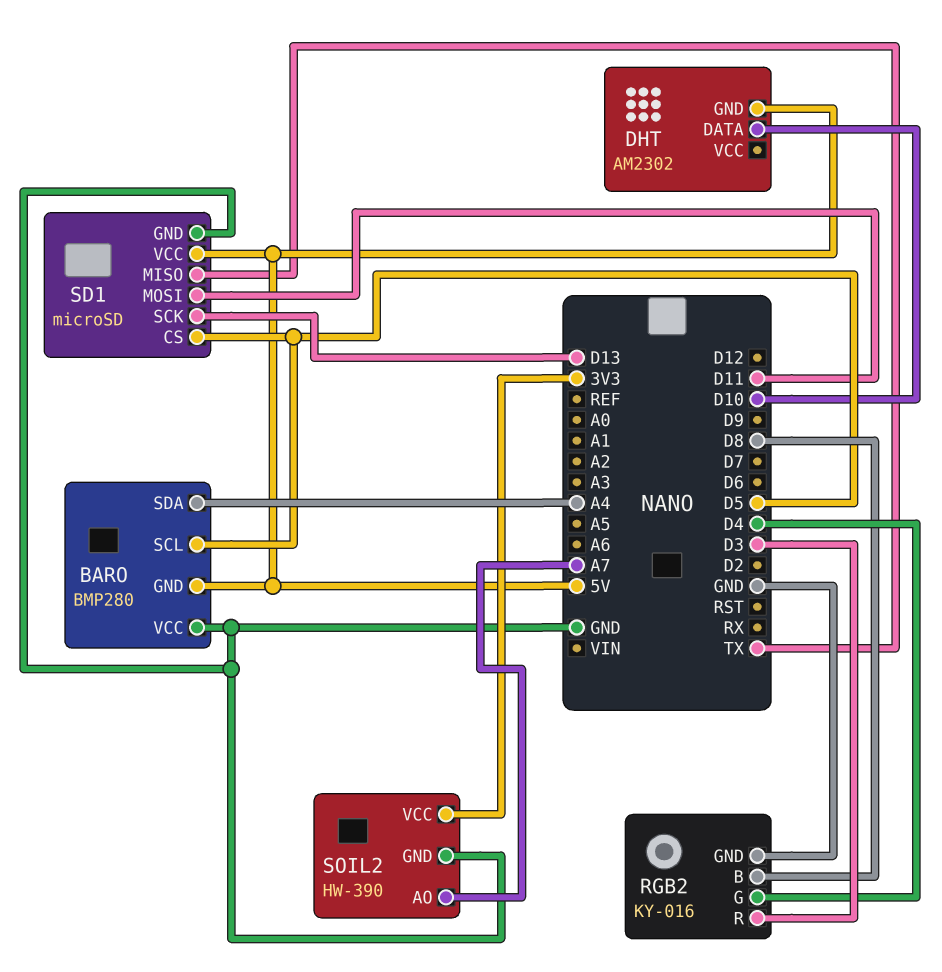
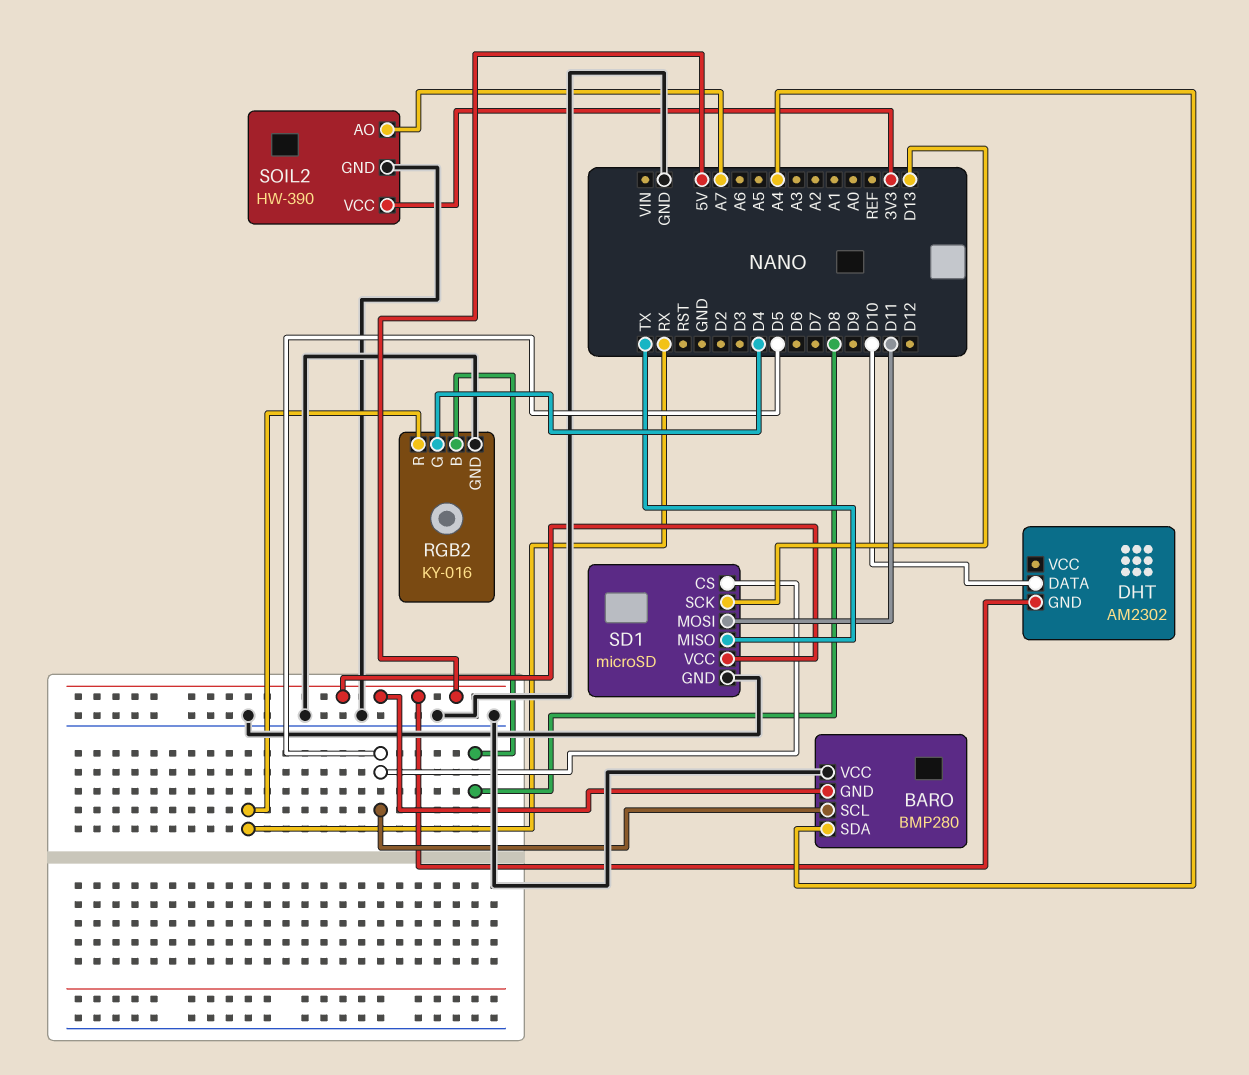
RGB2 pin R: D3 -> RX

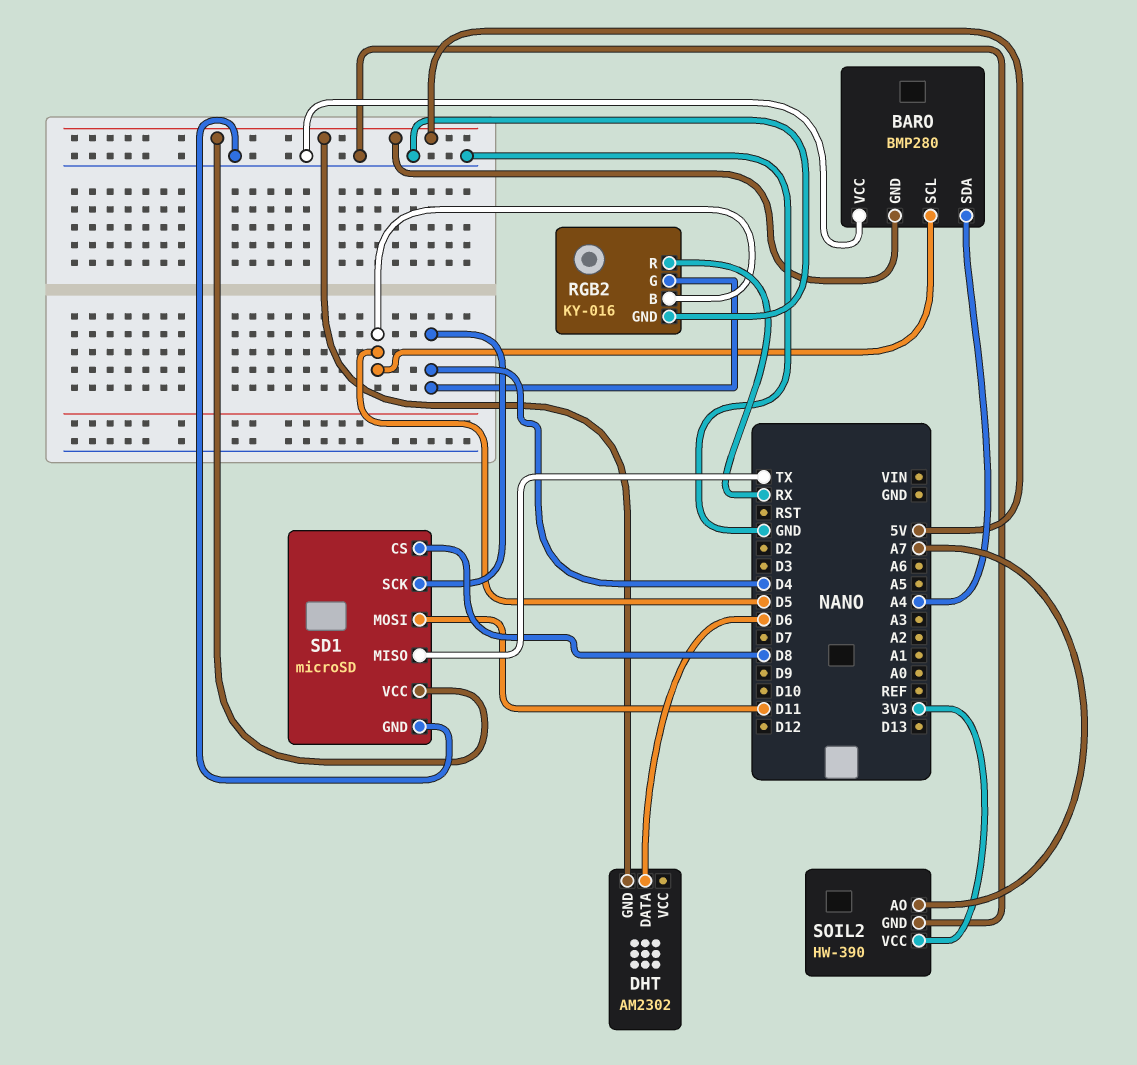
DHT pin DATA: D10 -> D6
RGB2 pin B: D8 -> D5
SD1 pin CS: D5 -> D8
SD1 pin SCK: D13 -> D4

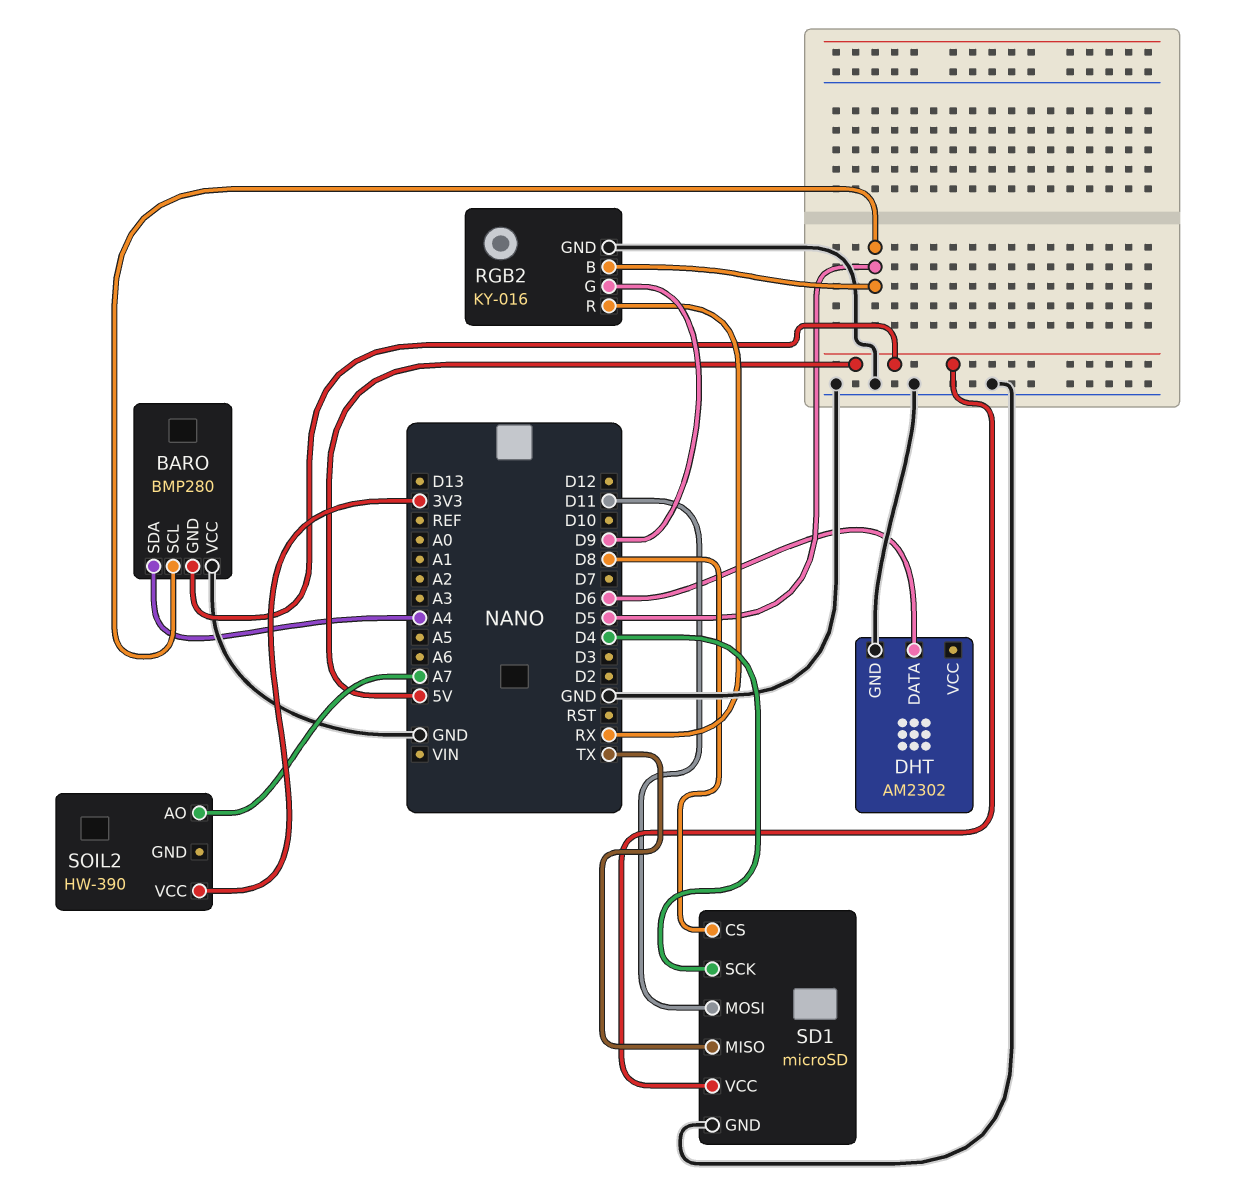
DHT pin GND: 5V -> GND
RGB2 pin G: D4 -> D9
SOIL2 pin GND: GND -> none

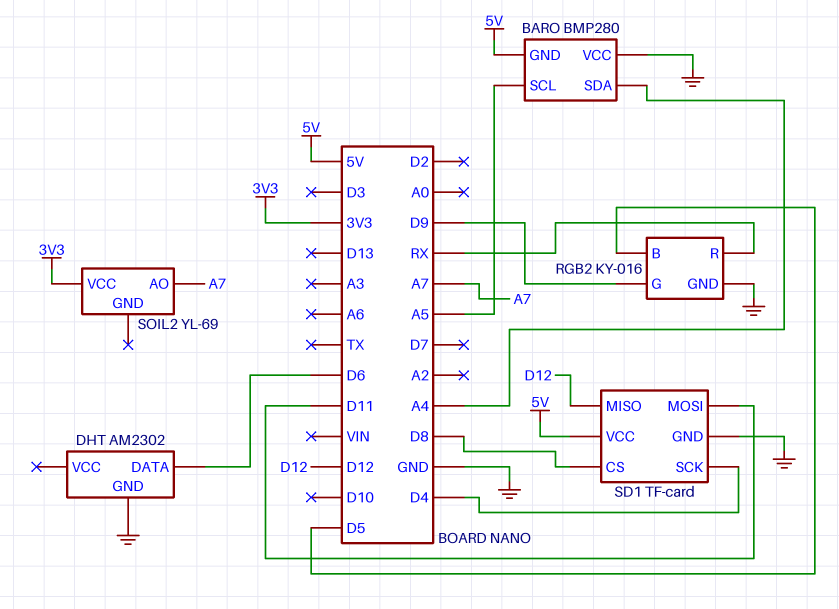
BARO pin SCL: D5 -> A5
SD1: microSD -> TF-card
SD1 pin MISO: TX -> D12
SOIL2: HW-390 -> YL-69

